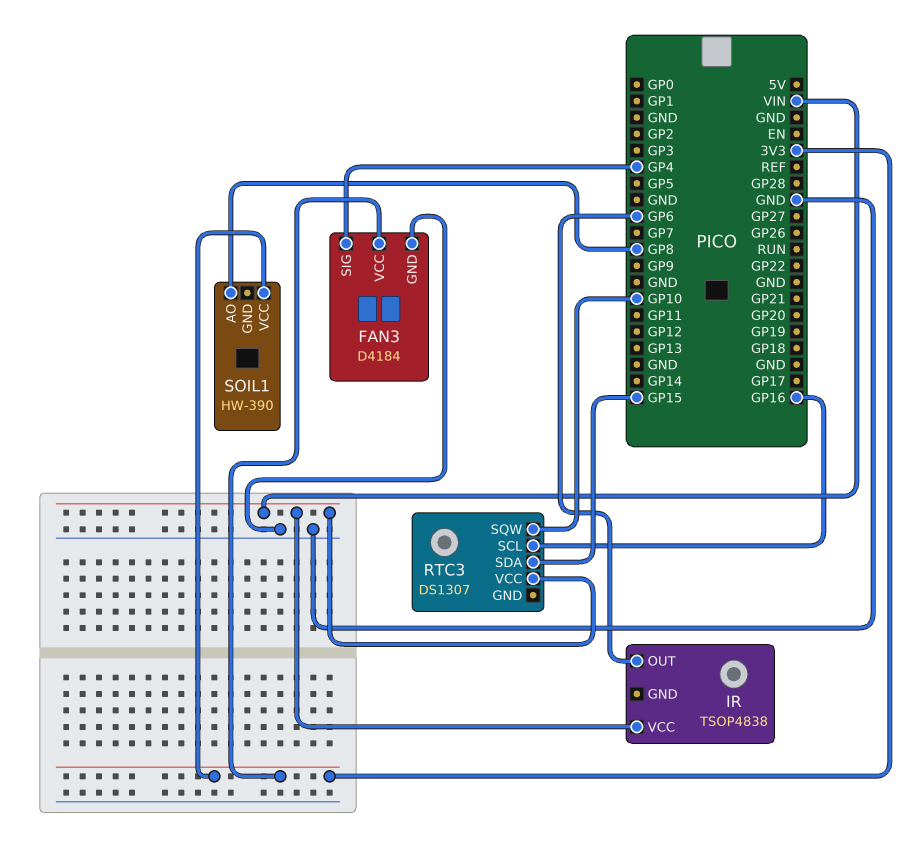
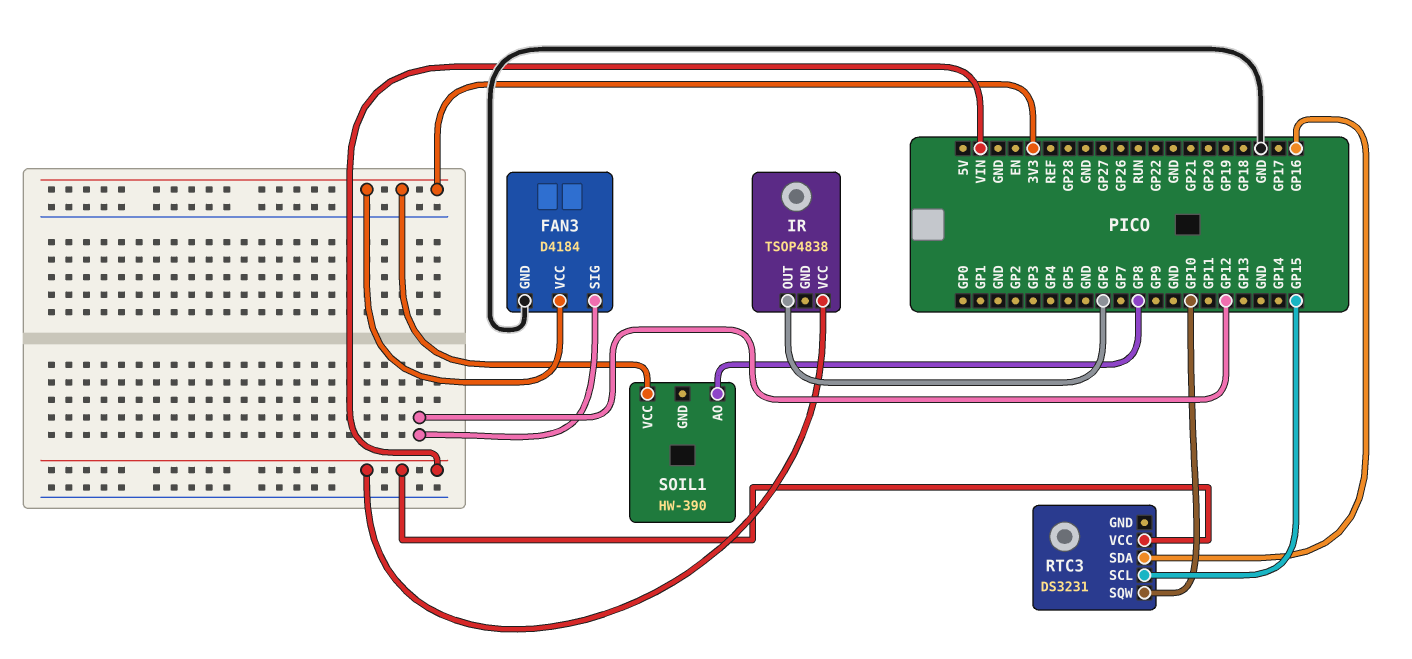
FAN3 pin SIG: GP4 -> GP12
RTC3: DS1307 -> DS3231
RTC3 pin SCL: GP16 -> GP15
RTC3 pin SDA: GP15 -> GP16

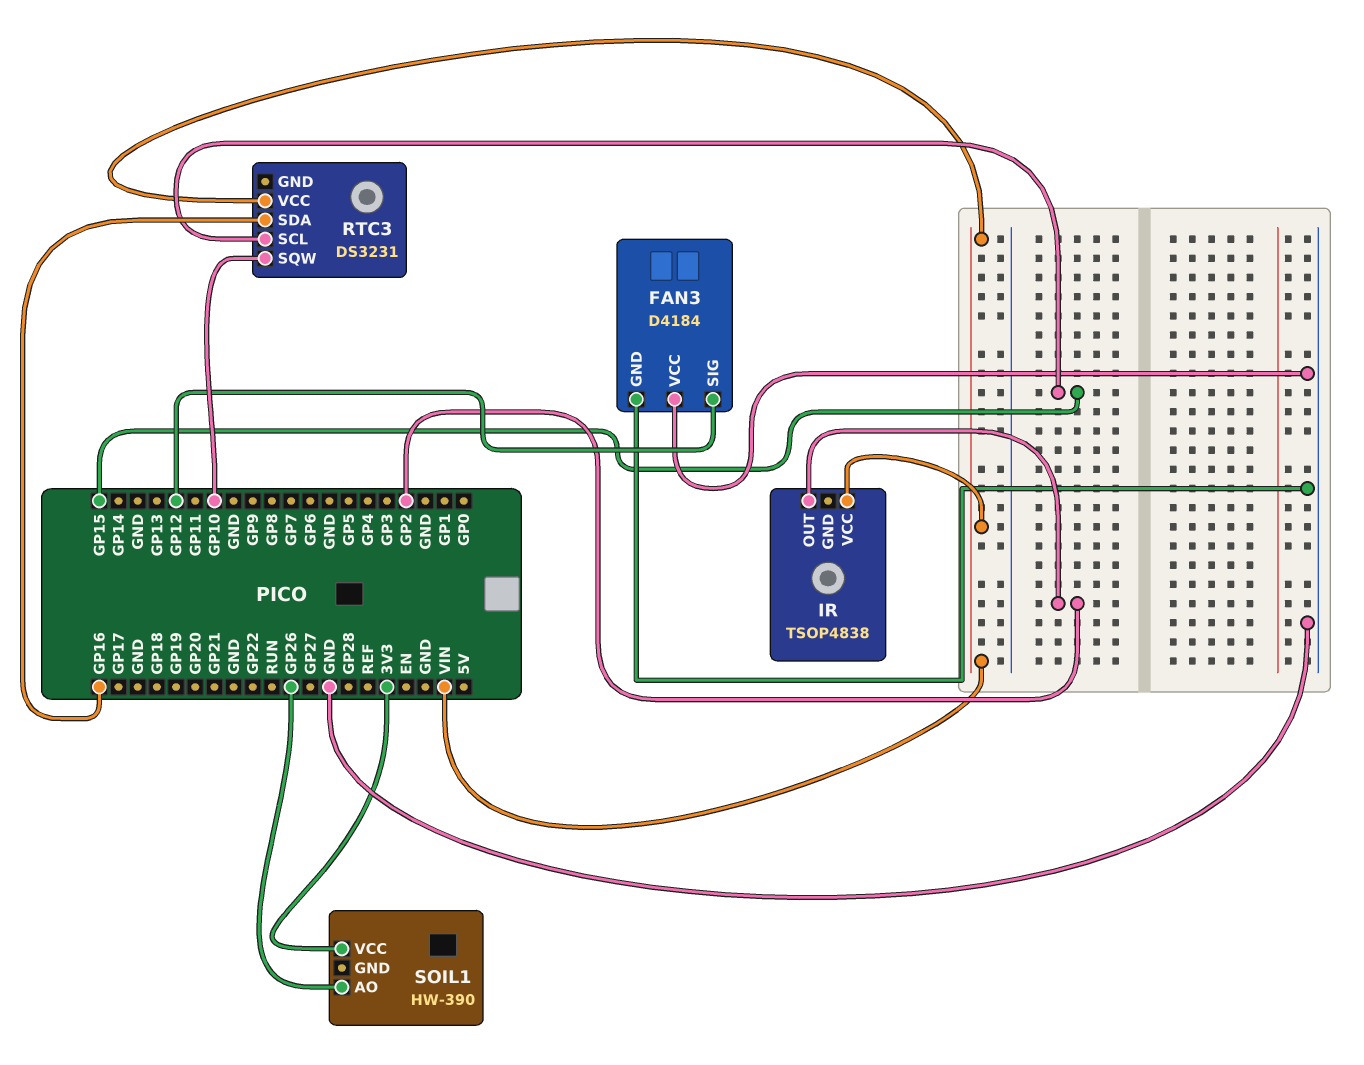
FAN3 pin VCC: 3V3 -> GND
IR pin OUT: GP6 -> GP2
SOIL1 pin AO: GP8 -> GP26

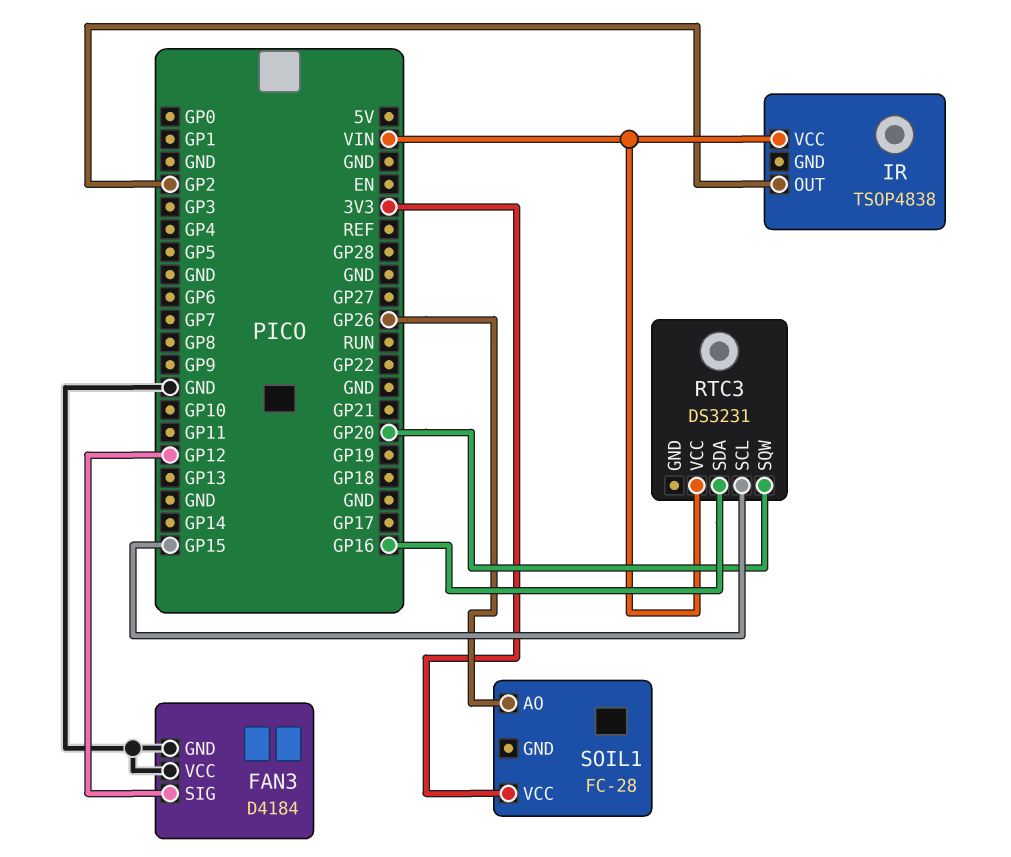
RTC3 pin SQW: GP10 -> GP20
SOIL1: HW-390 -> FC-28

